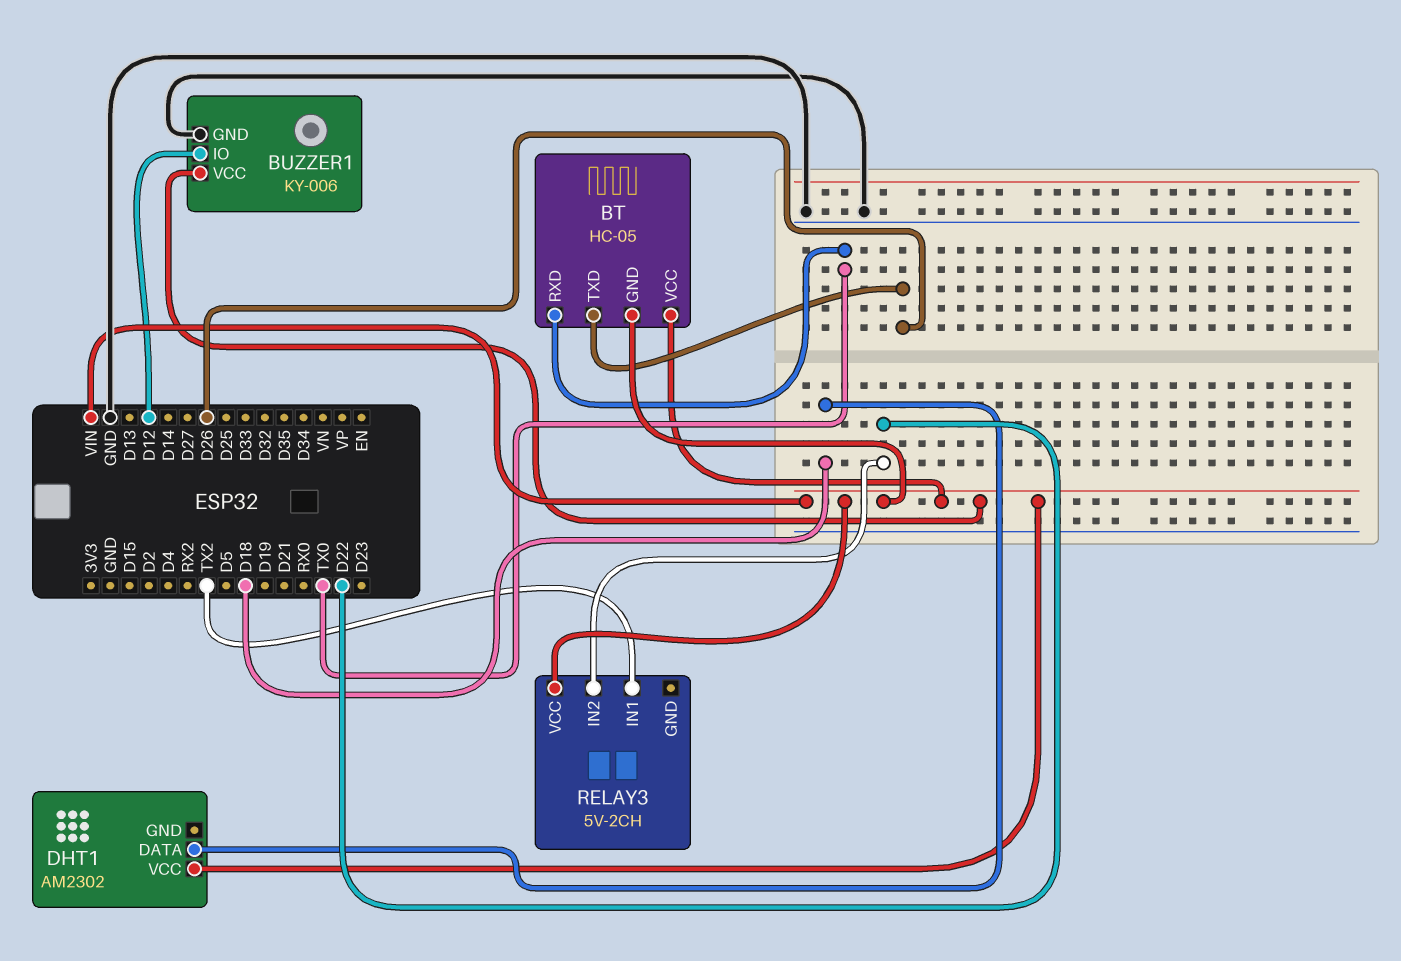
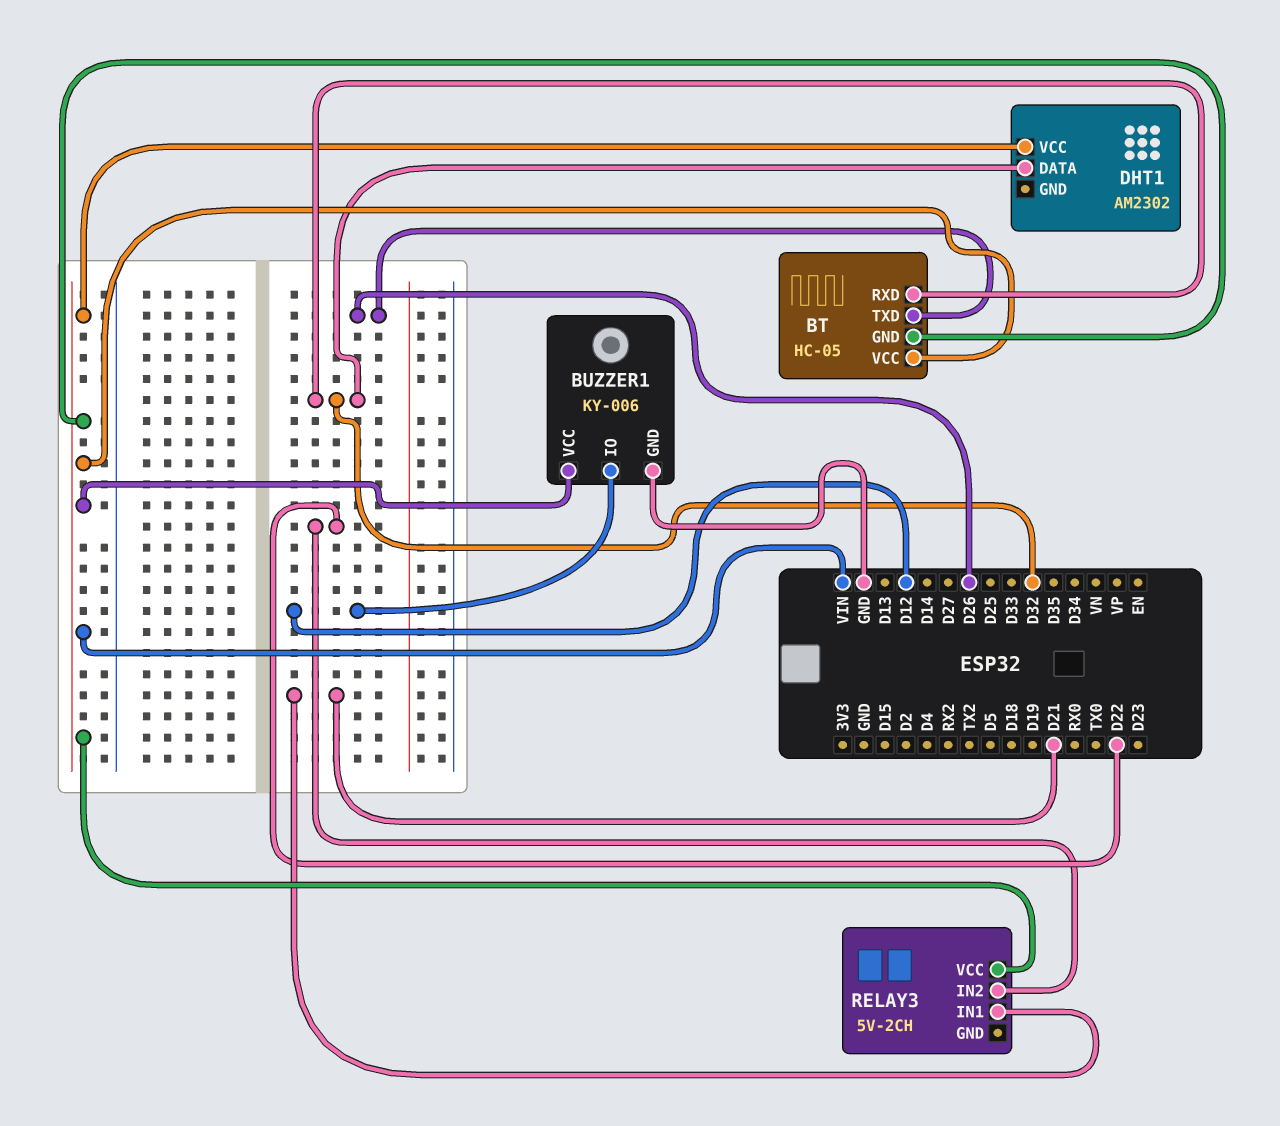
BT pin RXD: TX0 -> D32
DHT1 pin DATA: D18 -> D32
RELAY3 pin IN1: TX2 -> D21

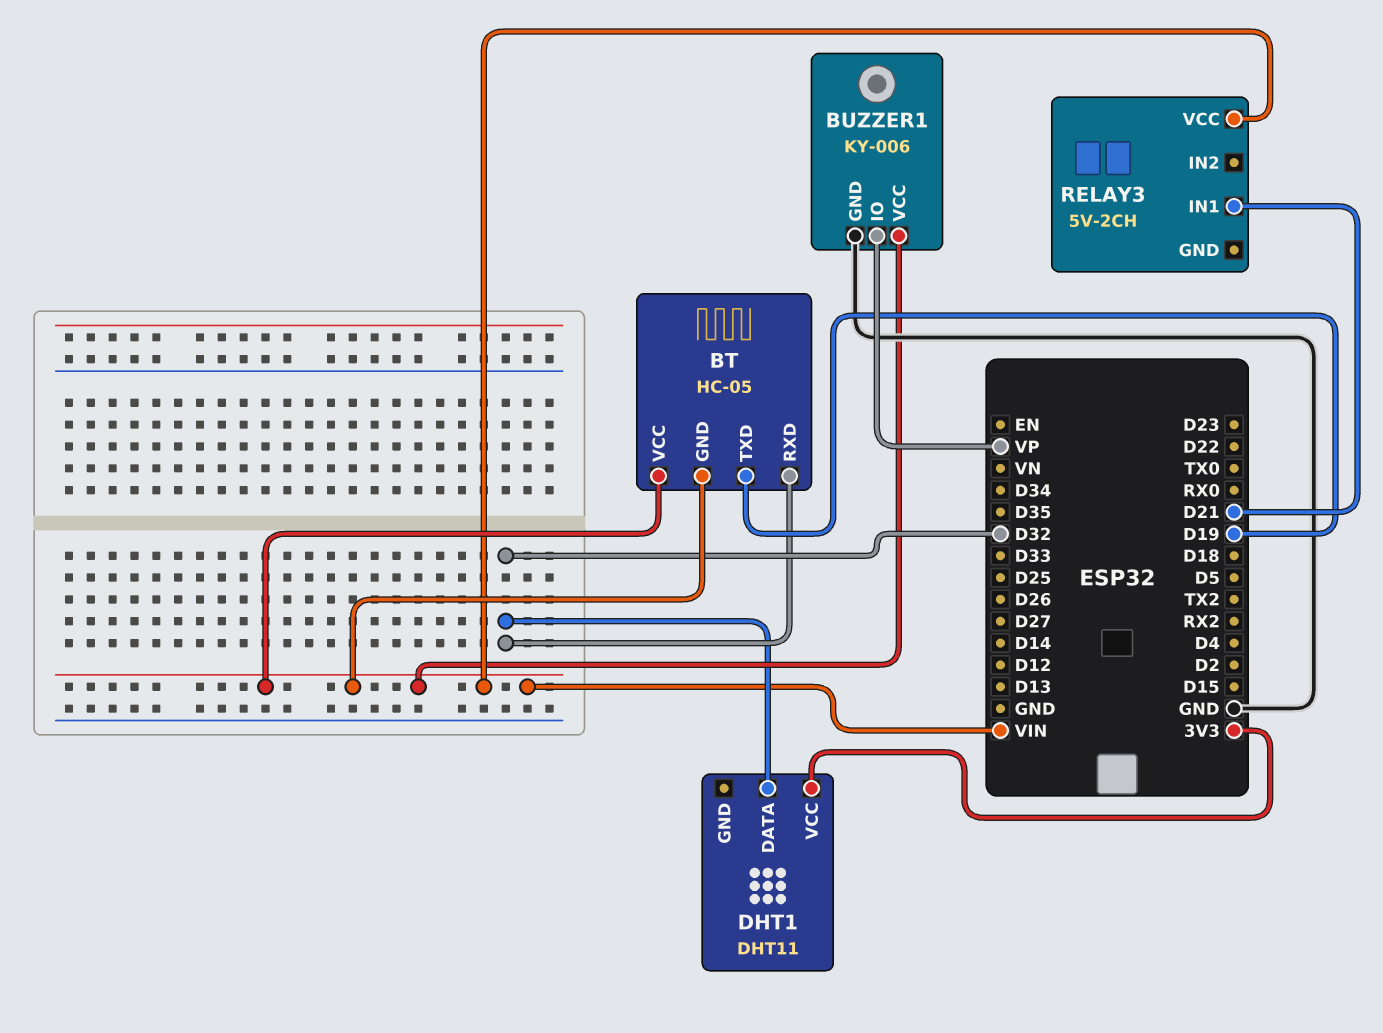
BT pin TXD: D26 -> D19
BUZZER1 pin IO: D12 -> VP
DHT1: AM2302 -> DHT11
DHT1 pin VCC: VIN -> 3V3
RELAY3 pin IN2: D22 -> none

